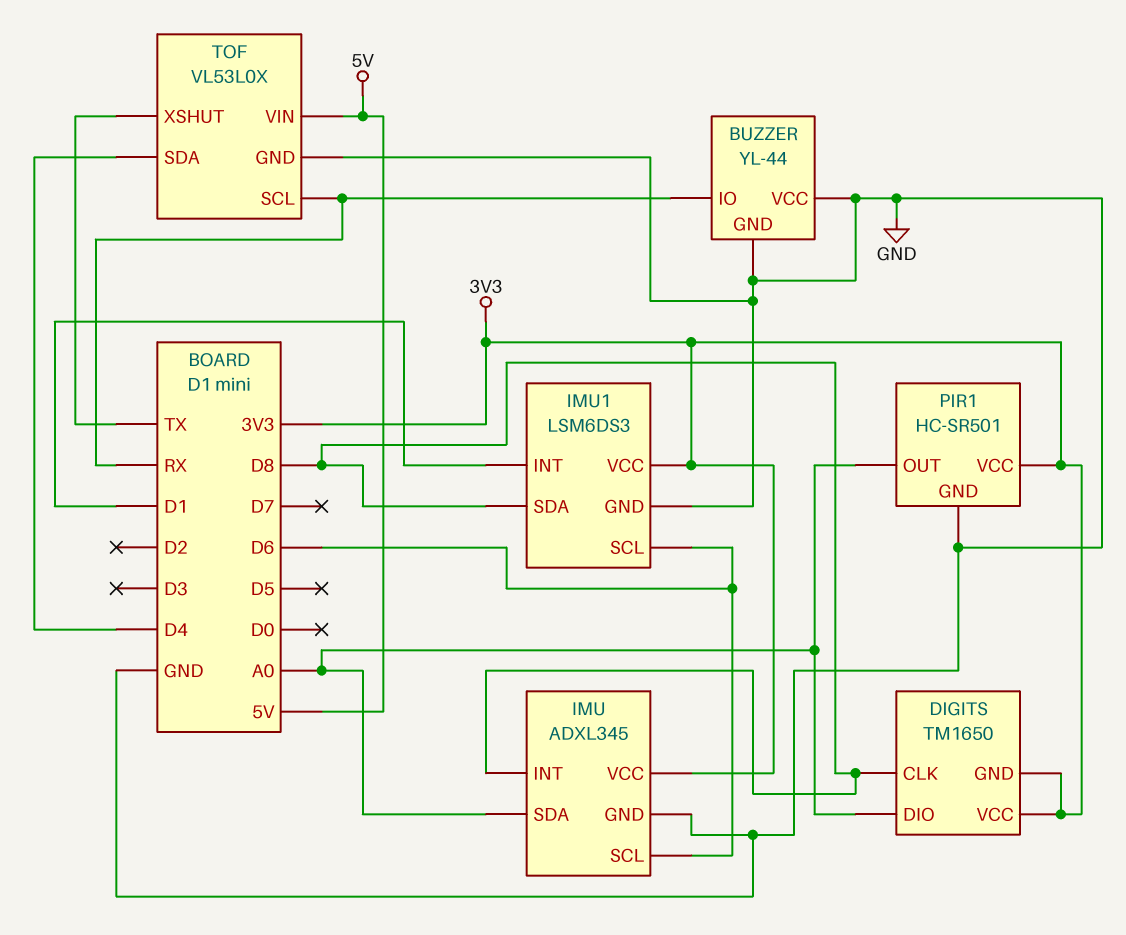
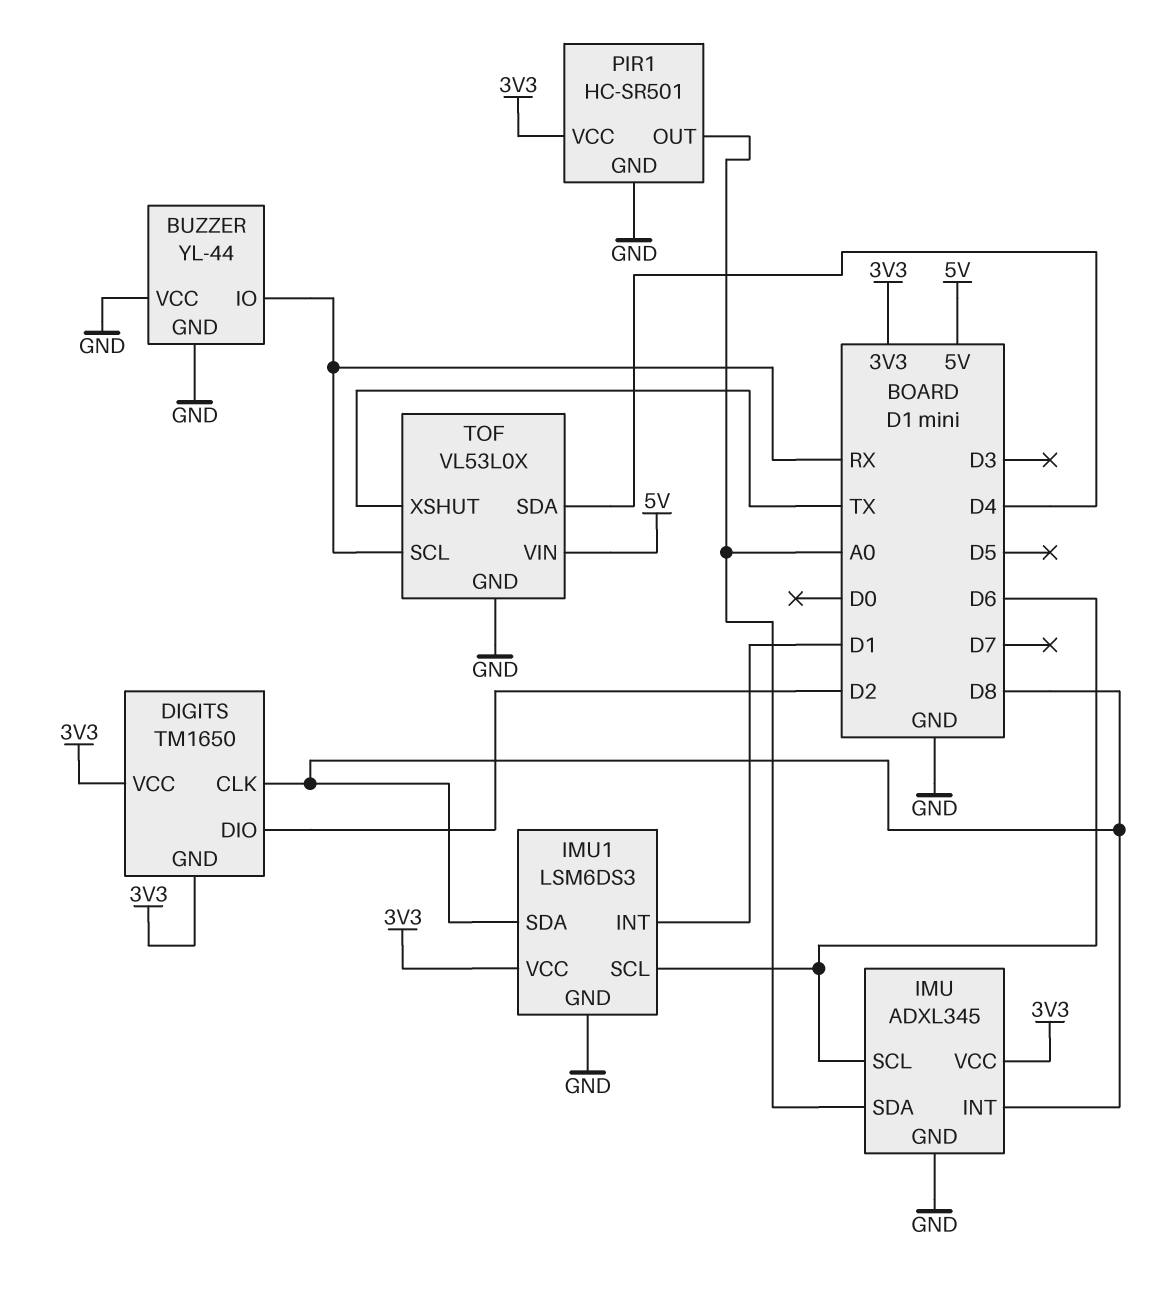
DIGITS pin DIO: A0 -> D2

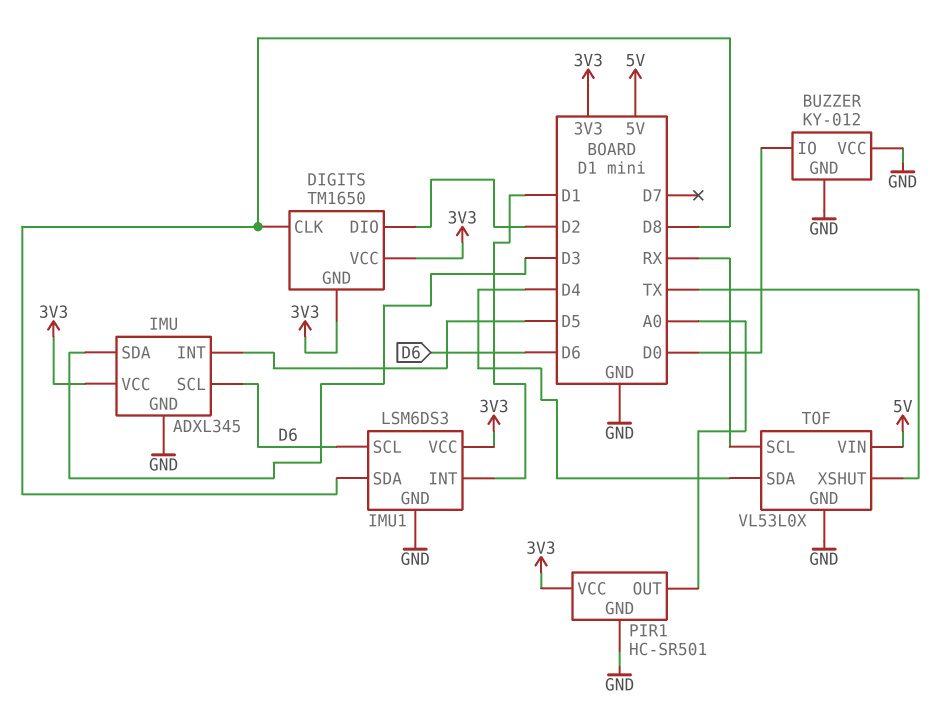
BUZZER: YL-44 -> KY-012
BUZZER pin IO: RX -> D0
IMU pin INT: D8 -> D5
IMU pin SDA: A0 -> D3

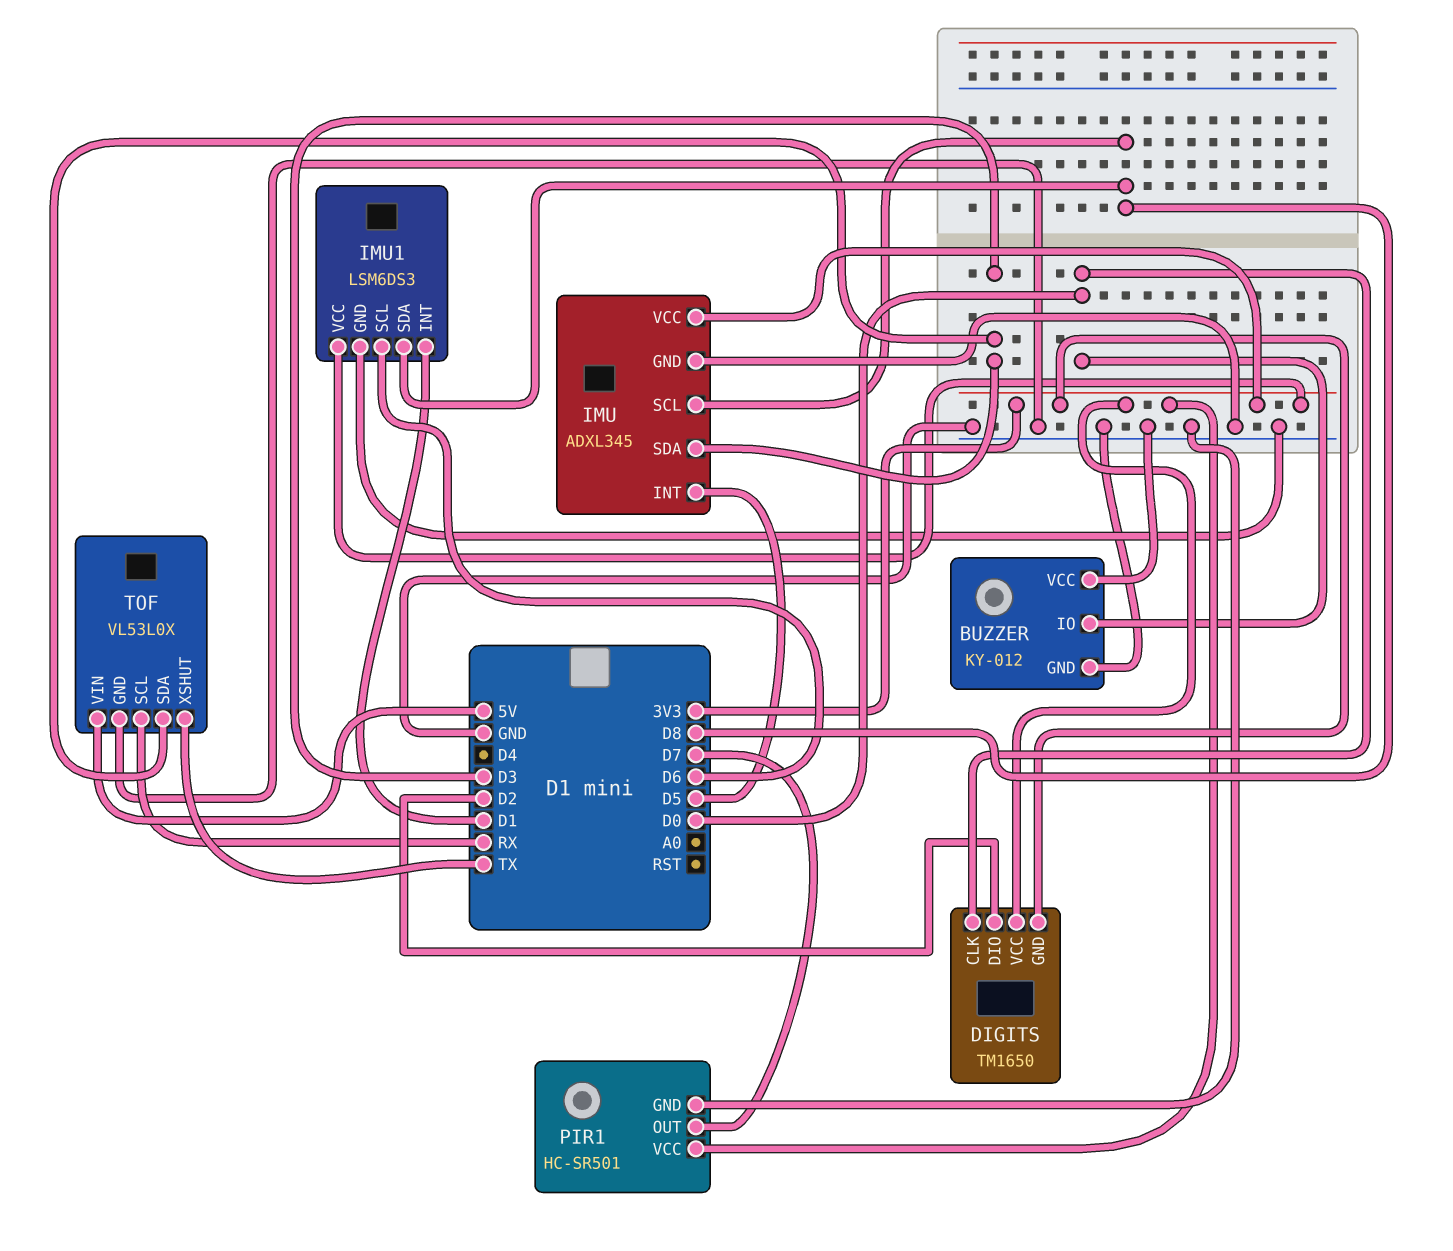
DIGITS pin CLK: D8 -> D0
IMU pin SCL: D6 -> D8
PIR1 pin OUT: A0 -> D7
TOF pin SDA: D4 -> D3

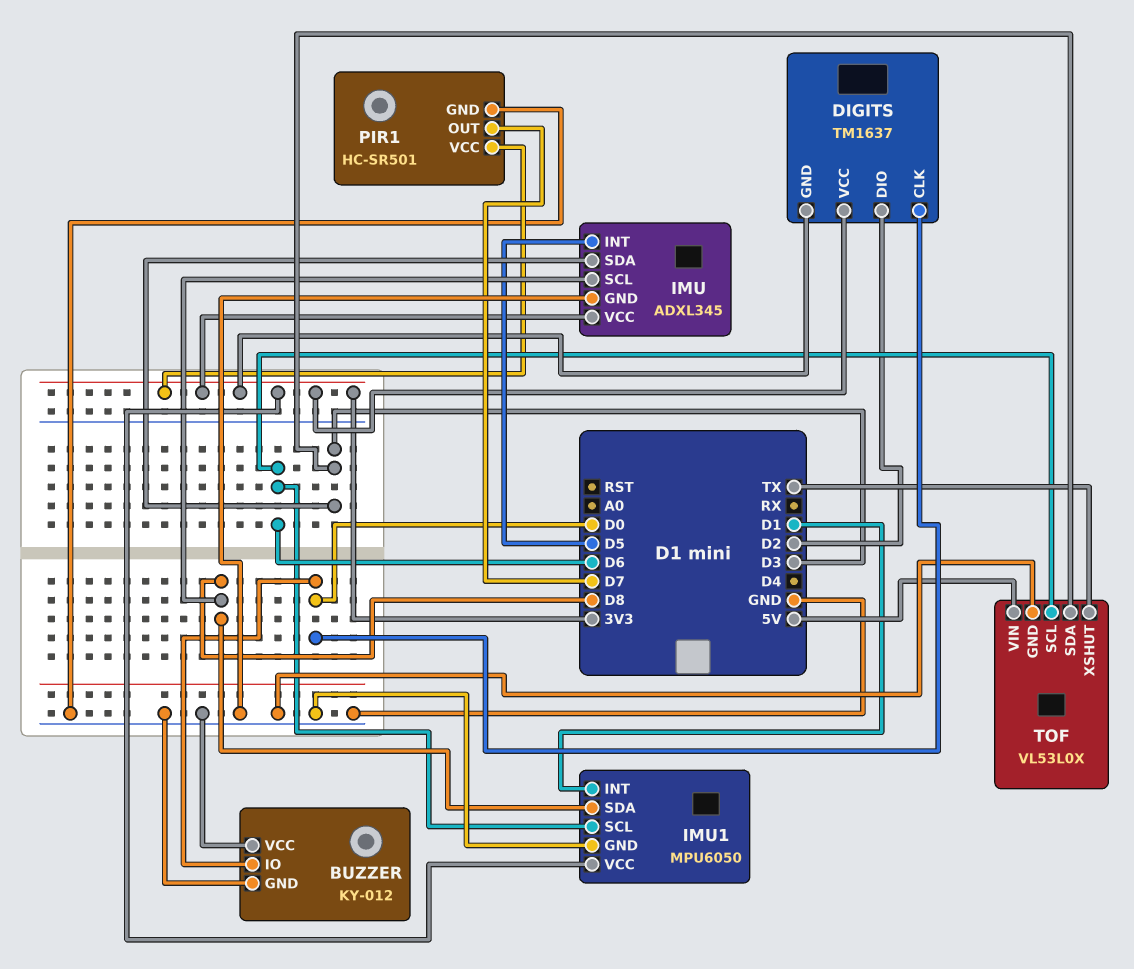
DIGITS: TM1650 -> TM1637
IMU1: LSM6DS3 -> MPU6050
TOF pin SCL: RX -> D6

